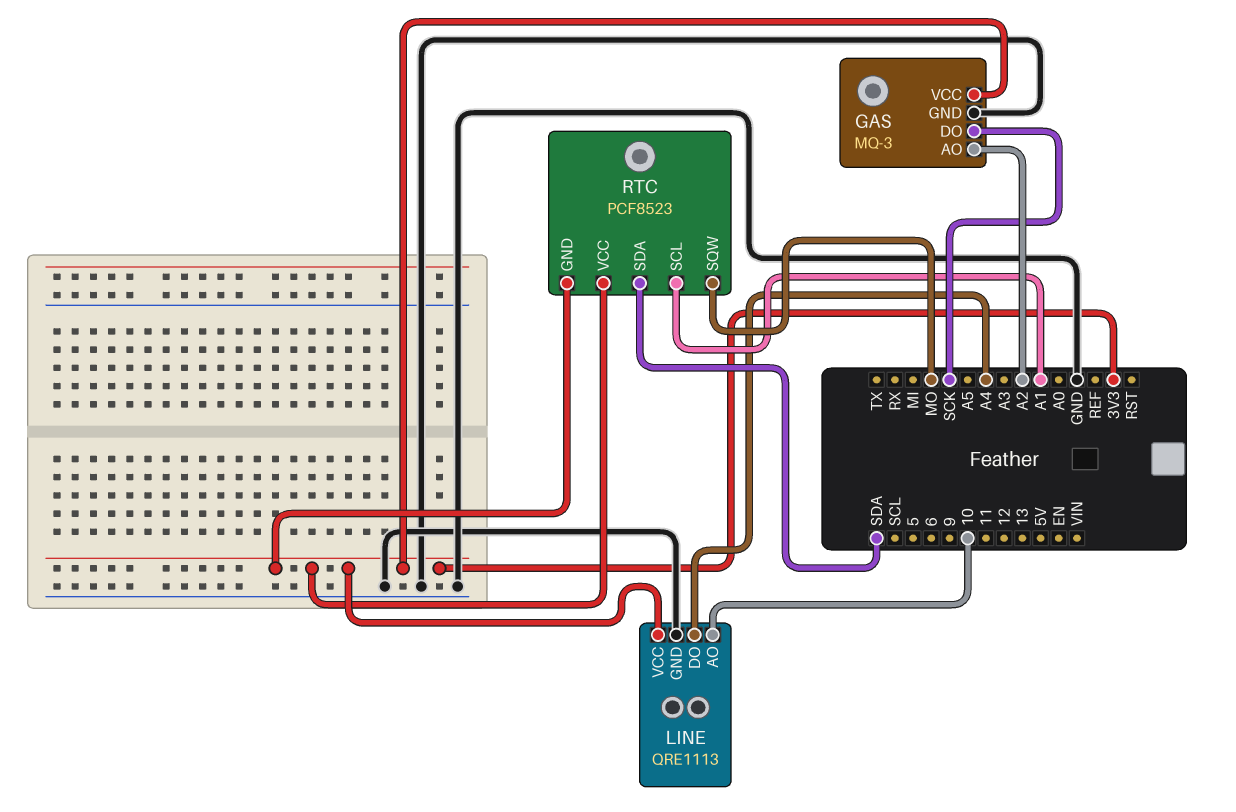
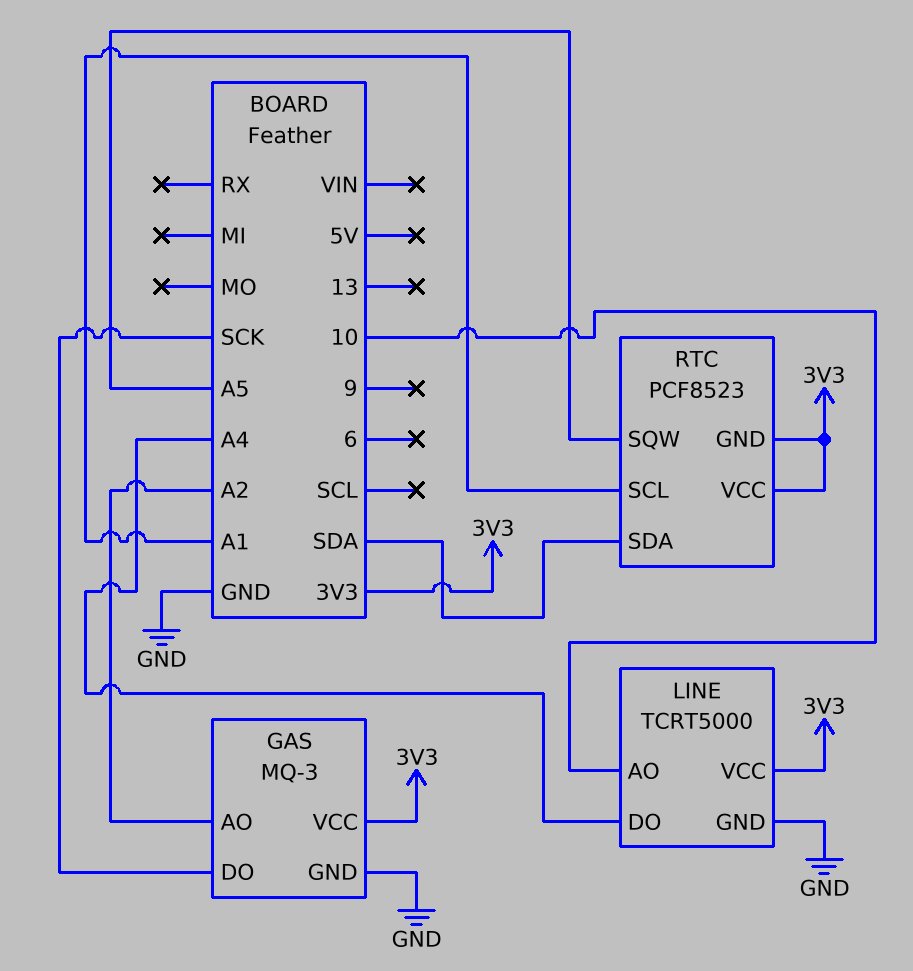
LINE: QRE1113 -> TCRT5000
RTC pin SQW: MO -> A5

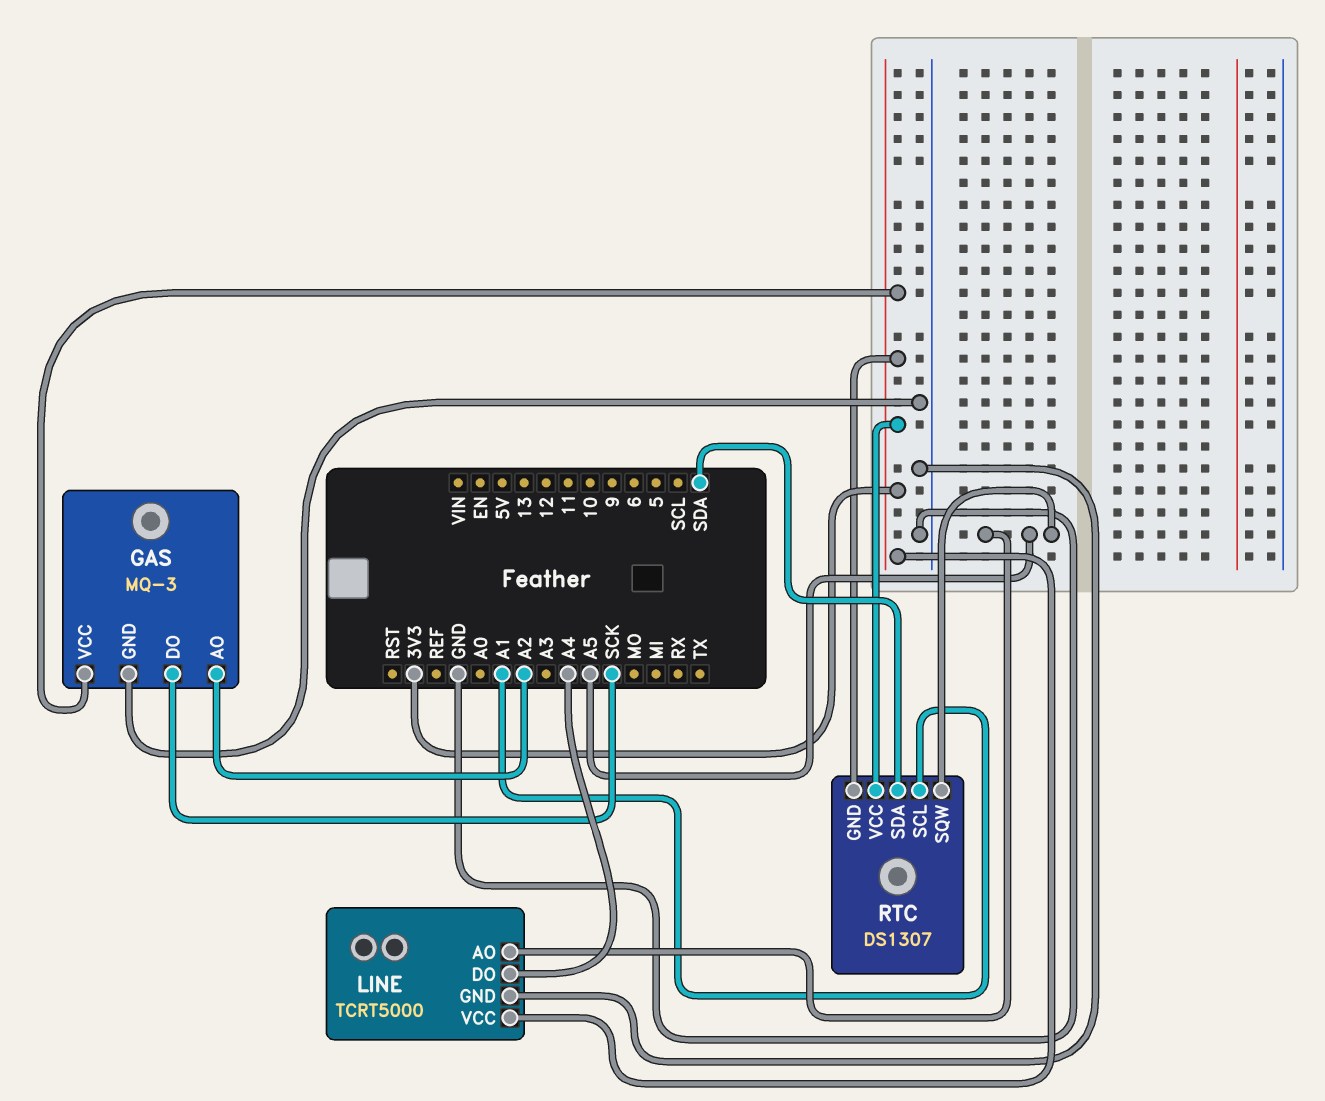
LINE pin AO: 10 -> A5
RTC: PCF8523 -> DS1307

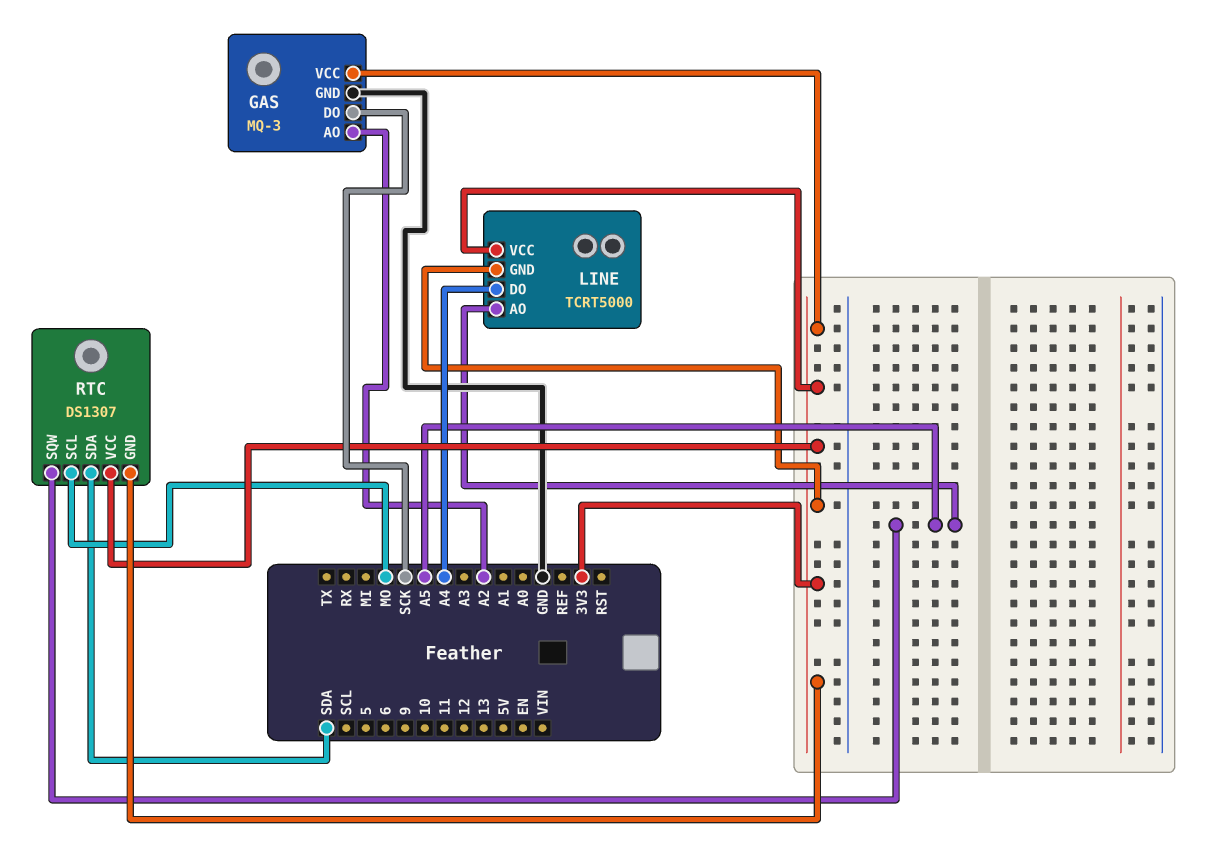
LINE pin GND: GND -> 3V3
RTC pin SCL: A1 -> MO

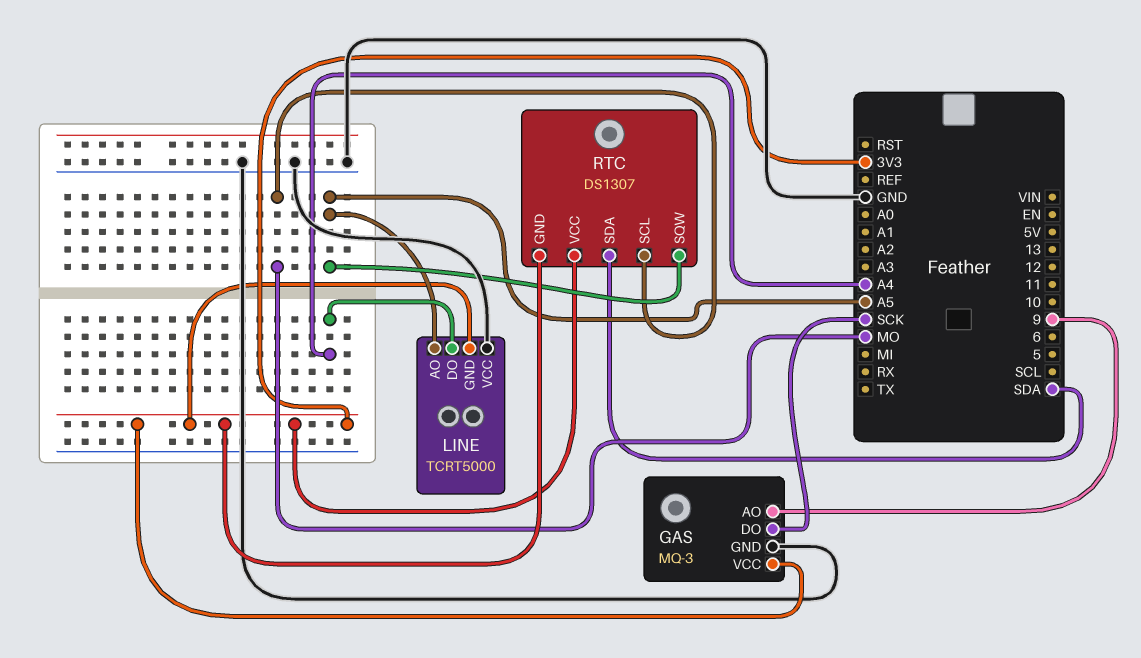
GAS pin AO: A2 -> 9
LINE pin VCC: 3V3 -> GND

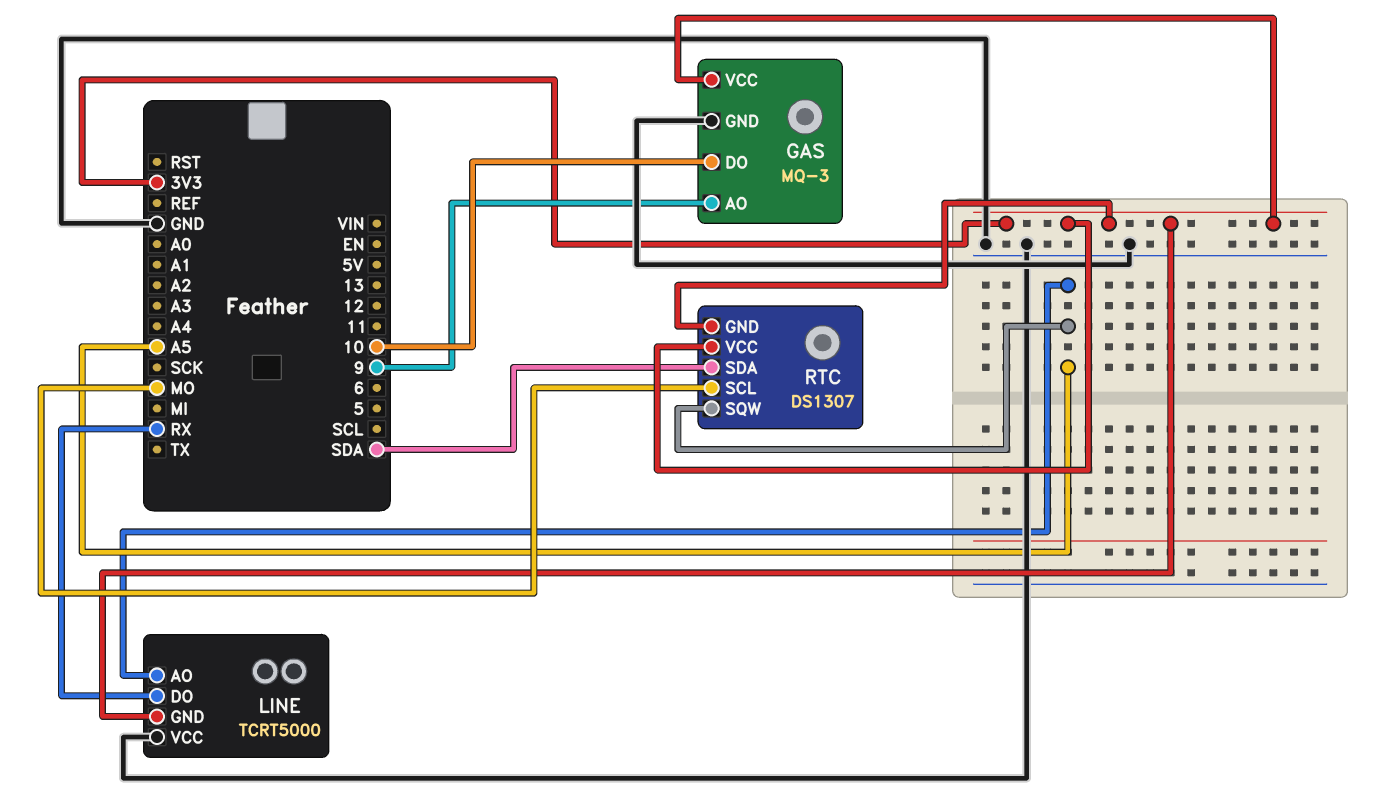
GAS pin DO: SCK -> 10
LINE pin DO: A4 -> RX

